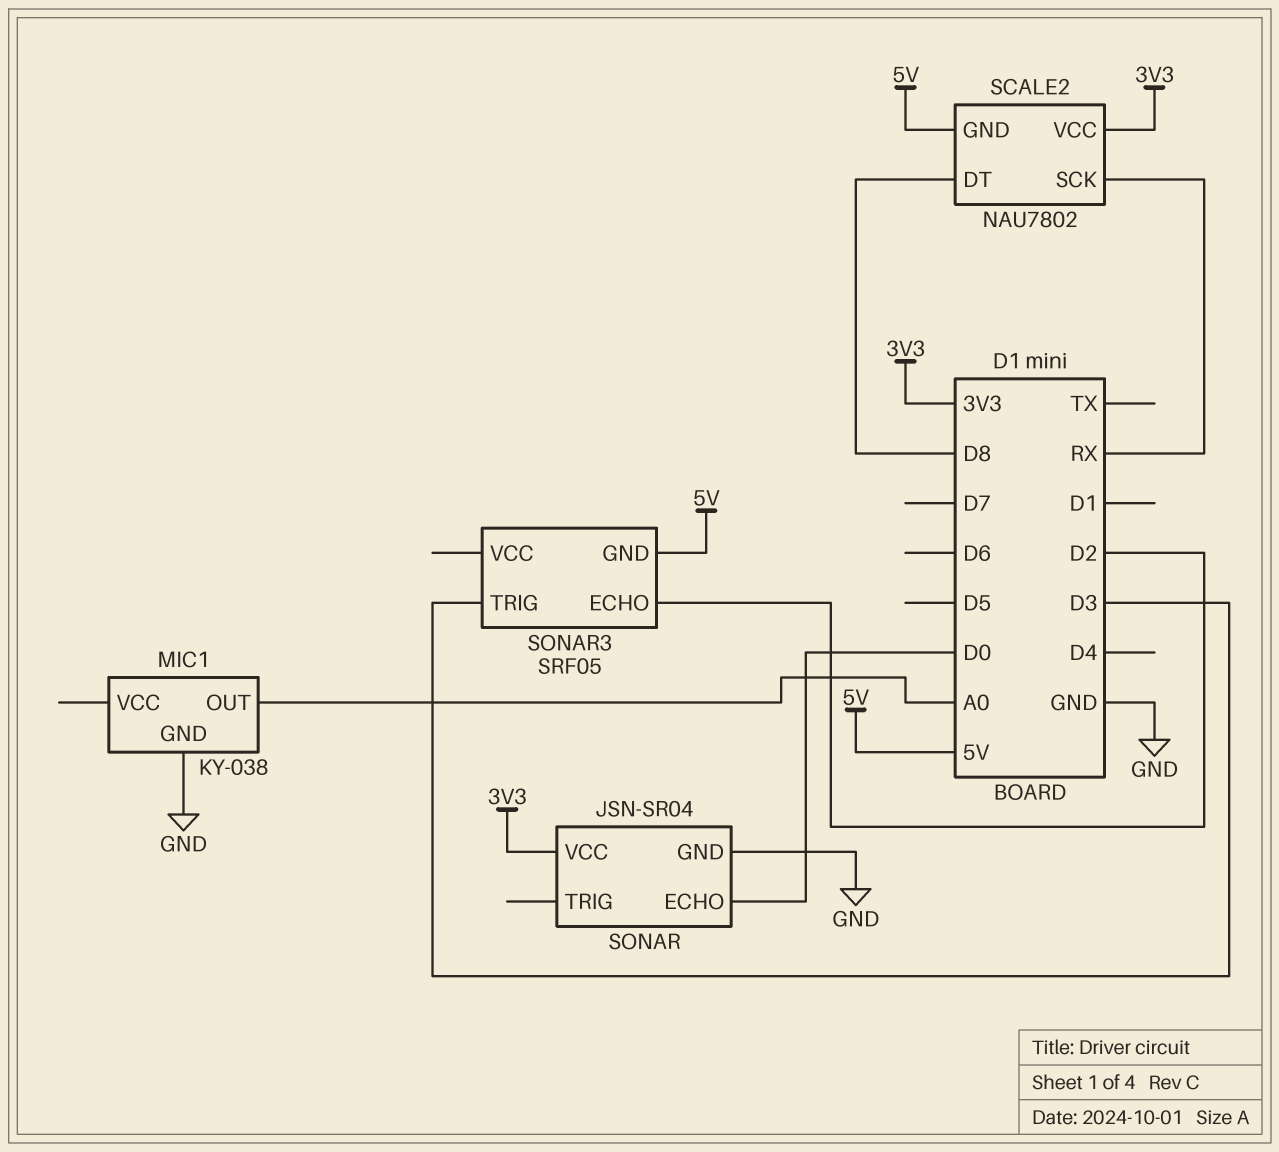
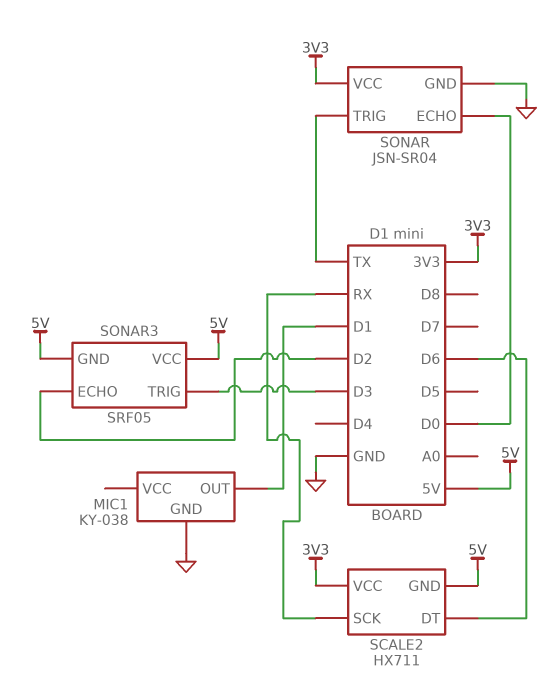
MIC1 pin OUT: A0 -> D1
SCALE2: NAU7802 -> HX711
SCALE2 pin DT: D8 -> D6
SONAR pin TRIG: none -> TX
SONAR3 pin VCC: none -> 5V

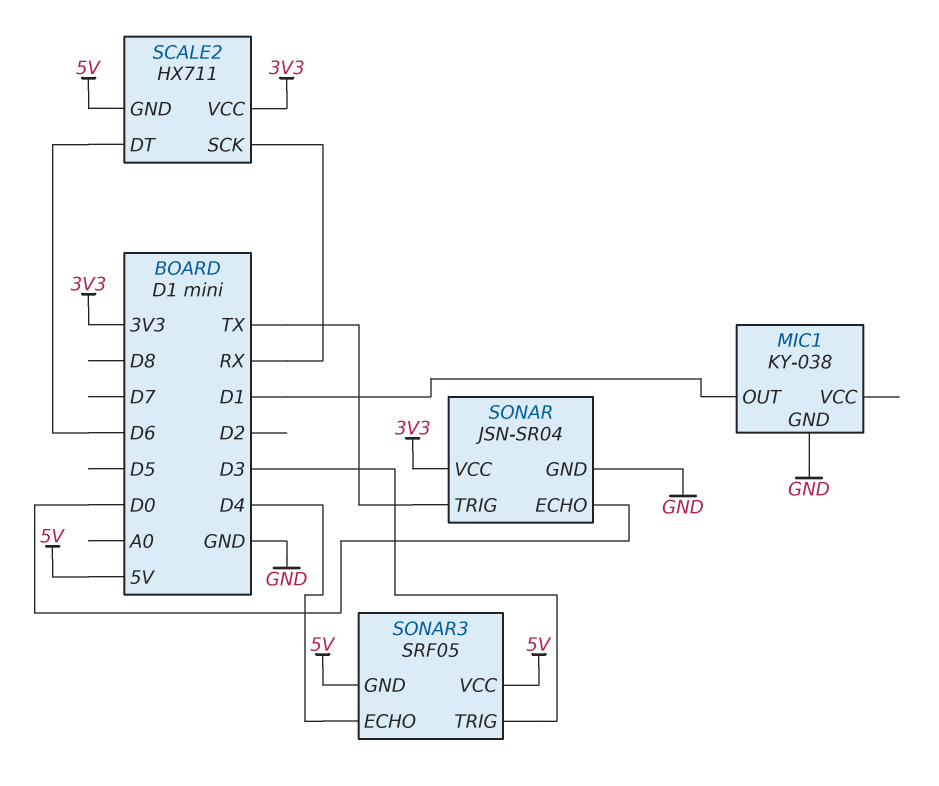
SONAR3 pin ECHO: D2 -> D4

